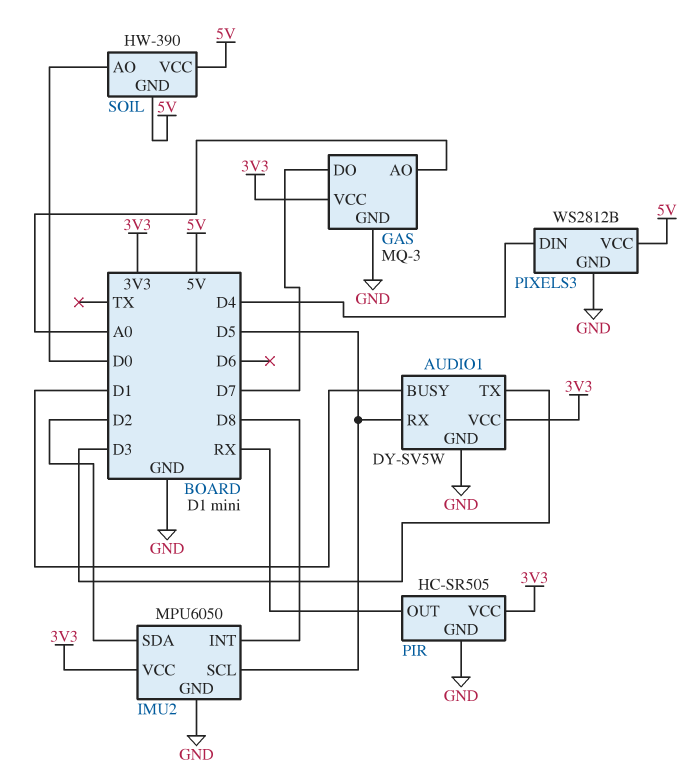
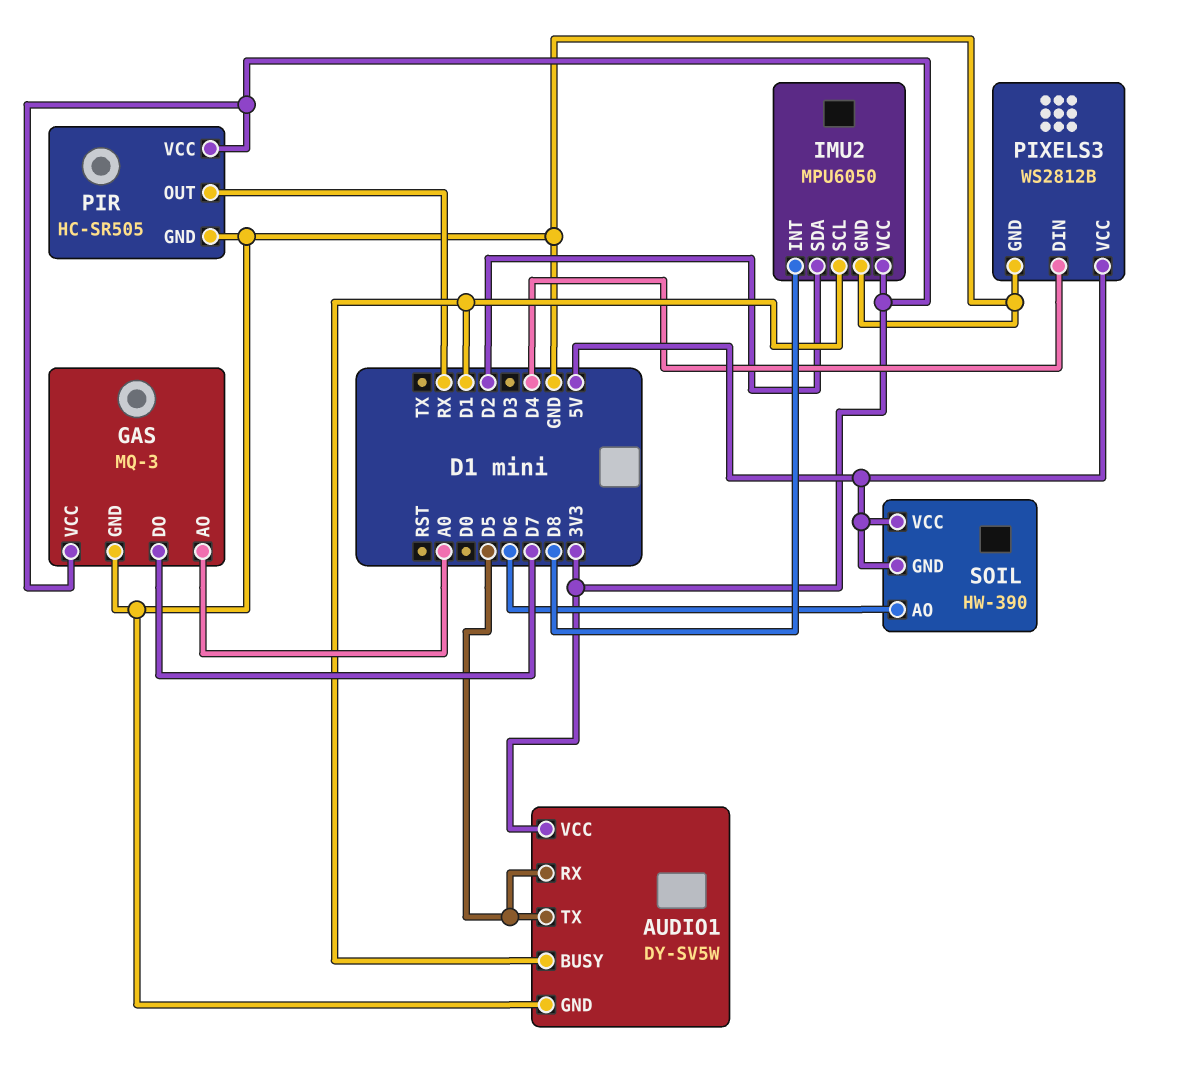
AUDIO1 pin TX: D3 -> D5
IMU2 pin SCL: D5 -> D1
SOIL pin AO: D0 -> D6

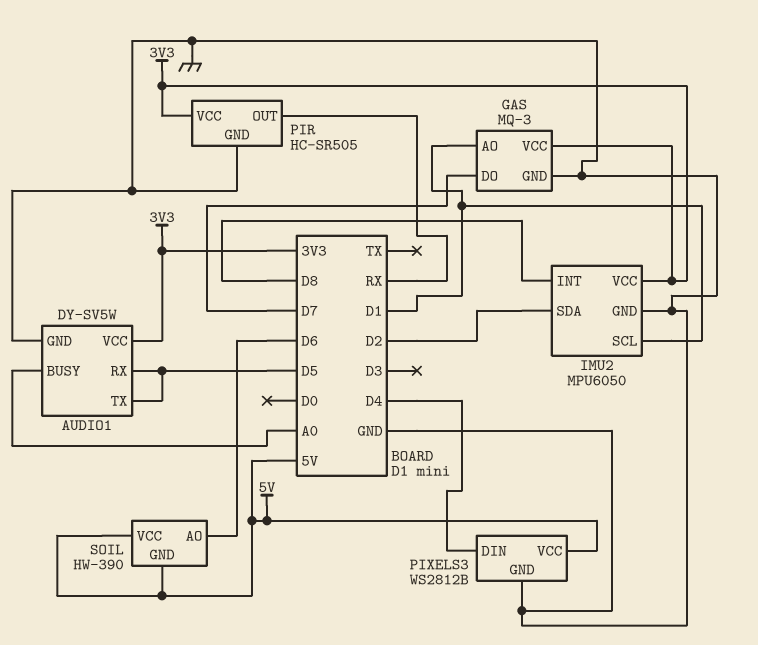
AUDIO1 pin BUSY: D1 -> A0
GAS pin AO: A0 -> D1

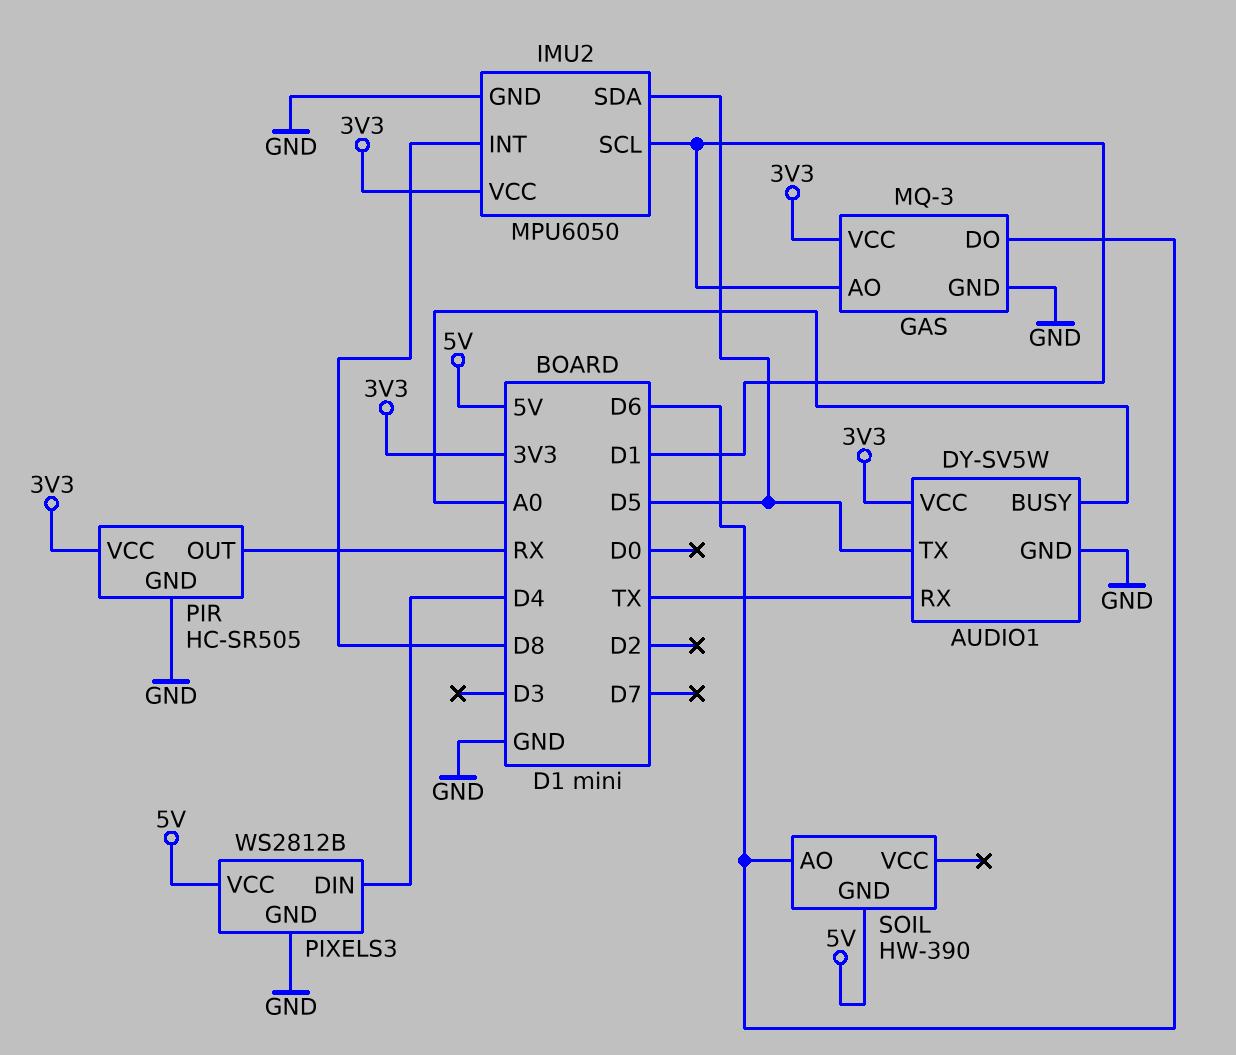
AUDIO1 pin RX: D5 -> TX
GAS pin DO: D7 -> D6
IMU2 pin SDA: D2 -> D5
SOIL pin VCC: 5V -> none

